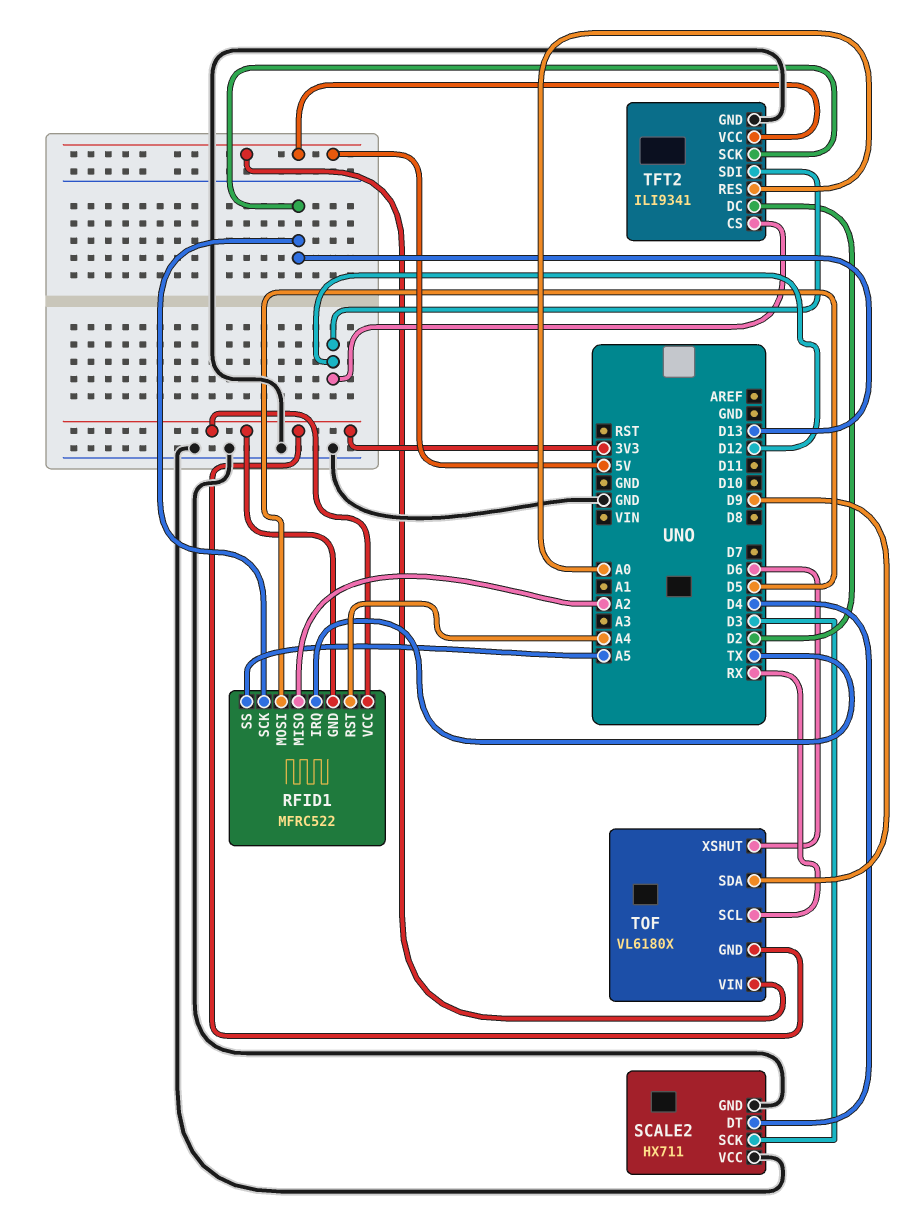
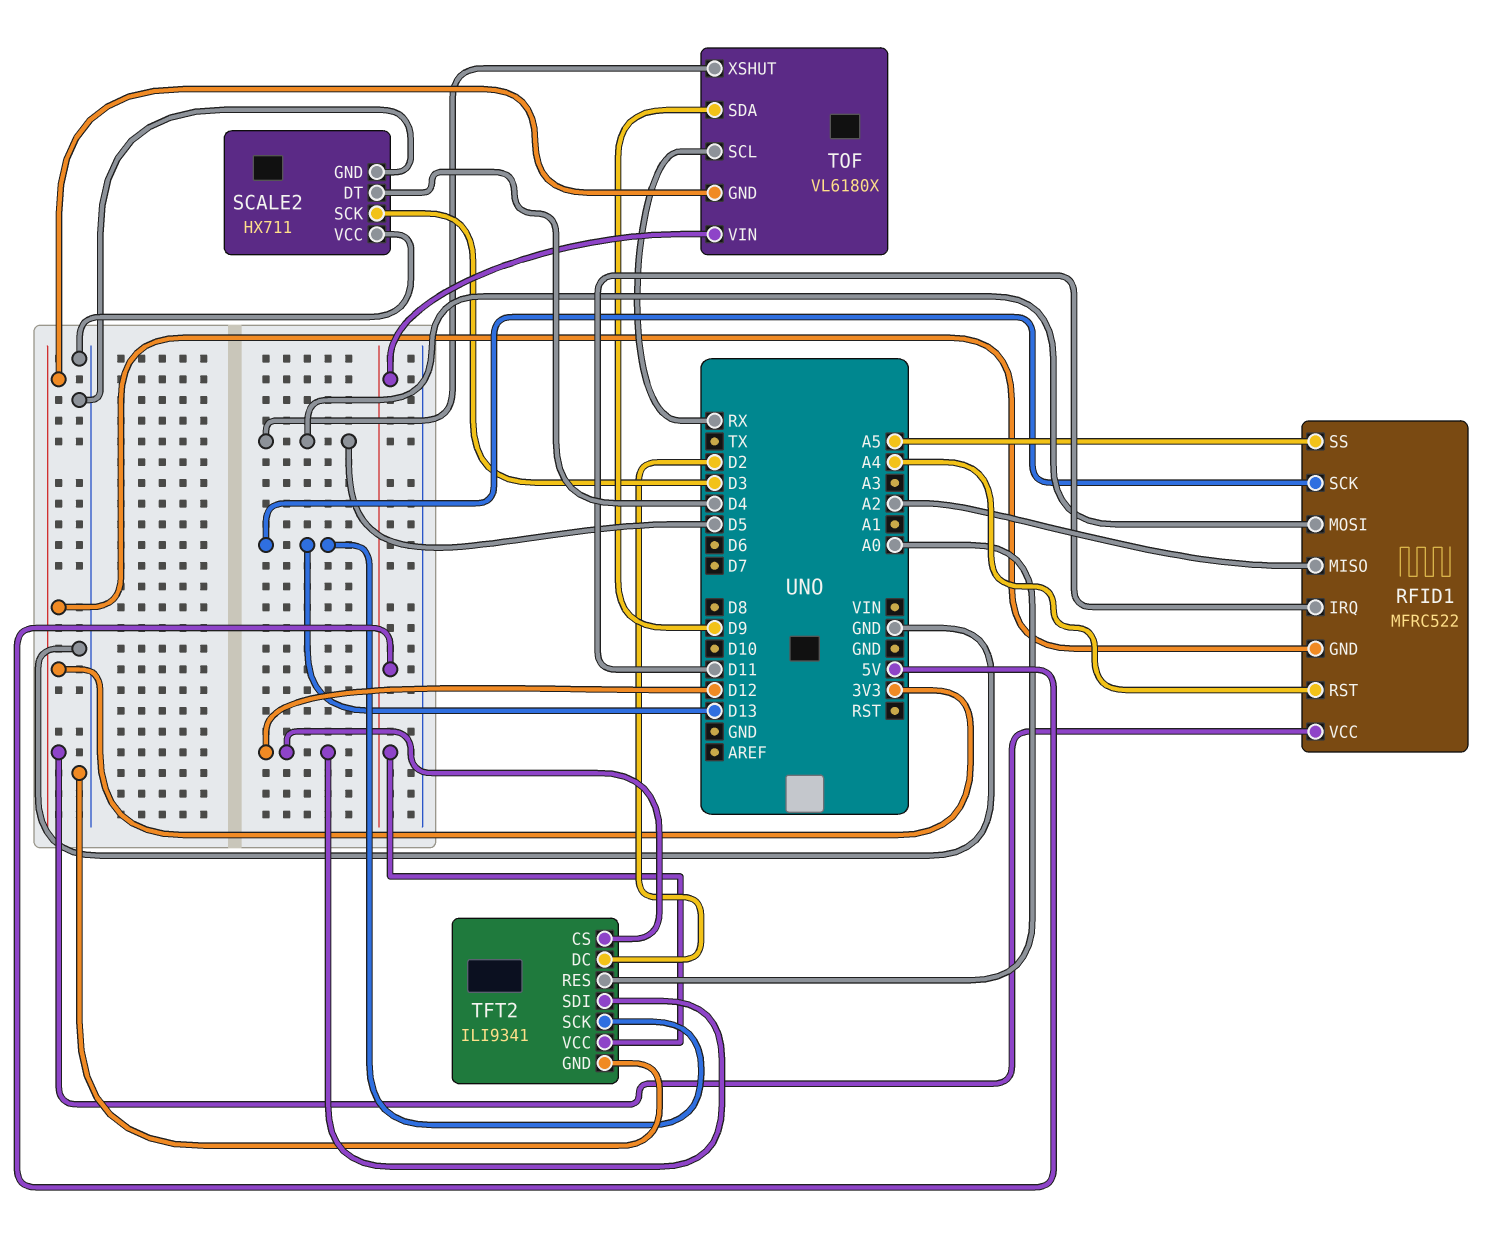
RFID1 pin IRQ: TX -> D11
TOF pin XSHUT: D6 -> D5

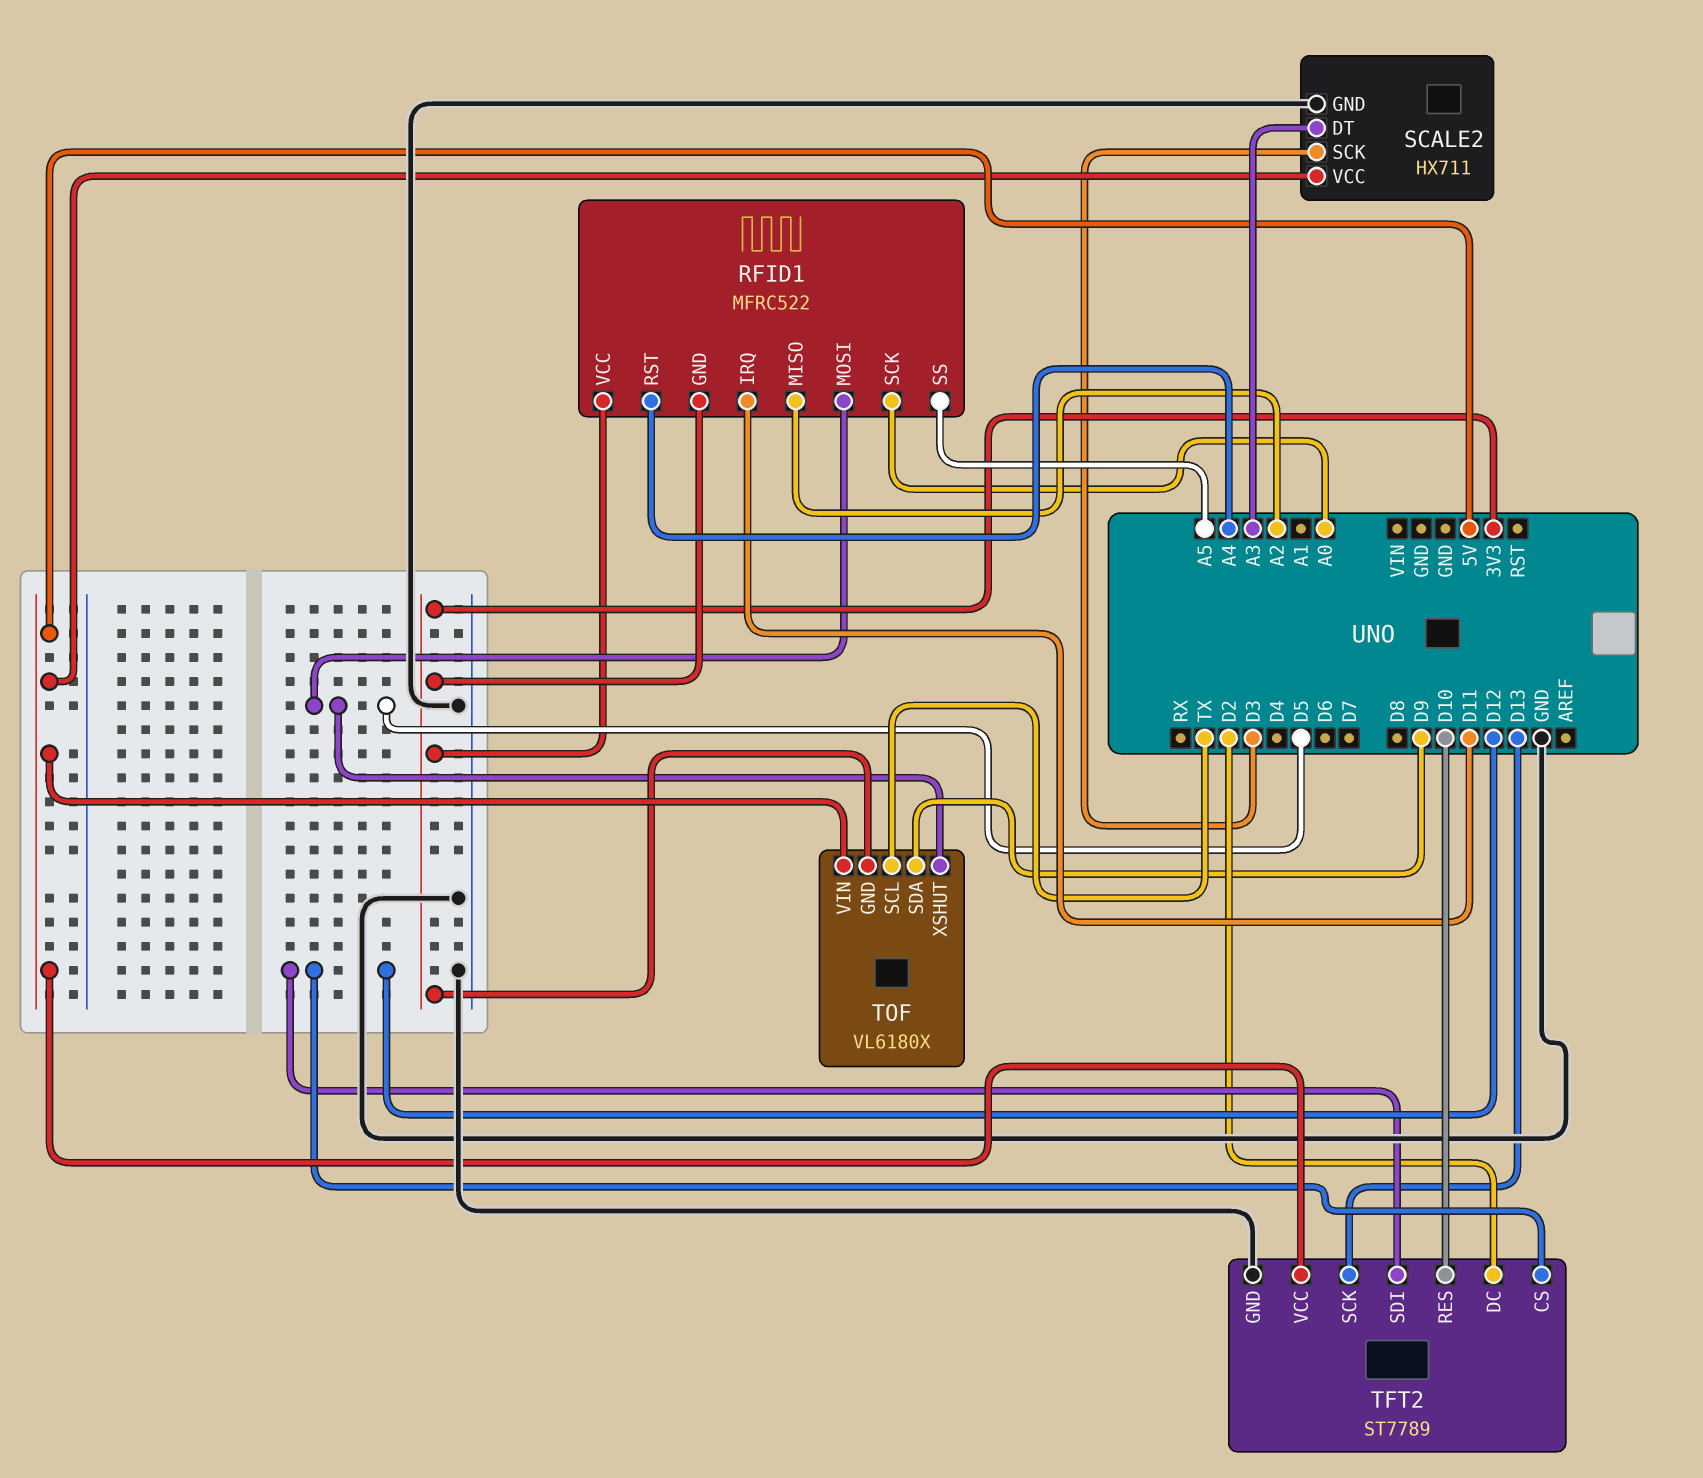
RFID1 pin SCK: D13 -> A0
SCALE2 pin DT: D4 -> A3
SCALE2 pin VCC: GND -> 5V
TFT2: ILI9341 -> ST7789
TFT2 pin RES: A0 -> D10
TOF pin SCL: RX -> TX

